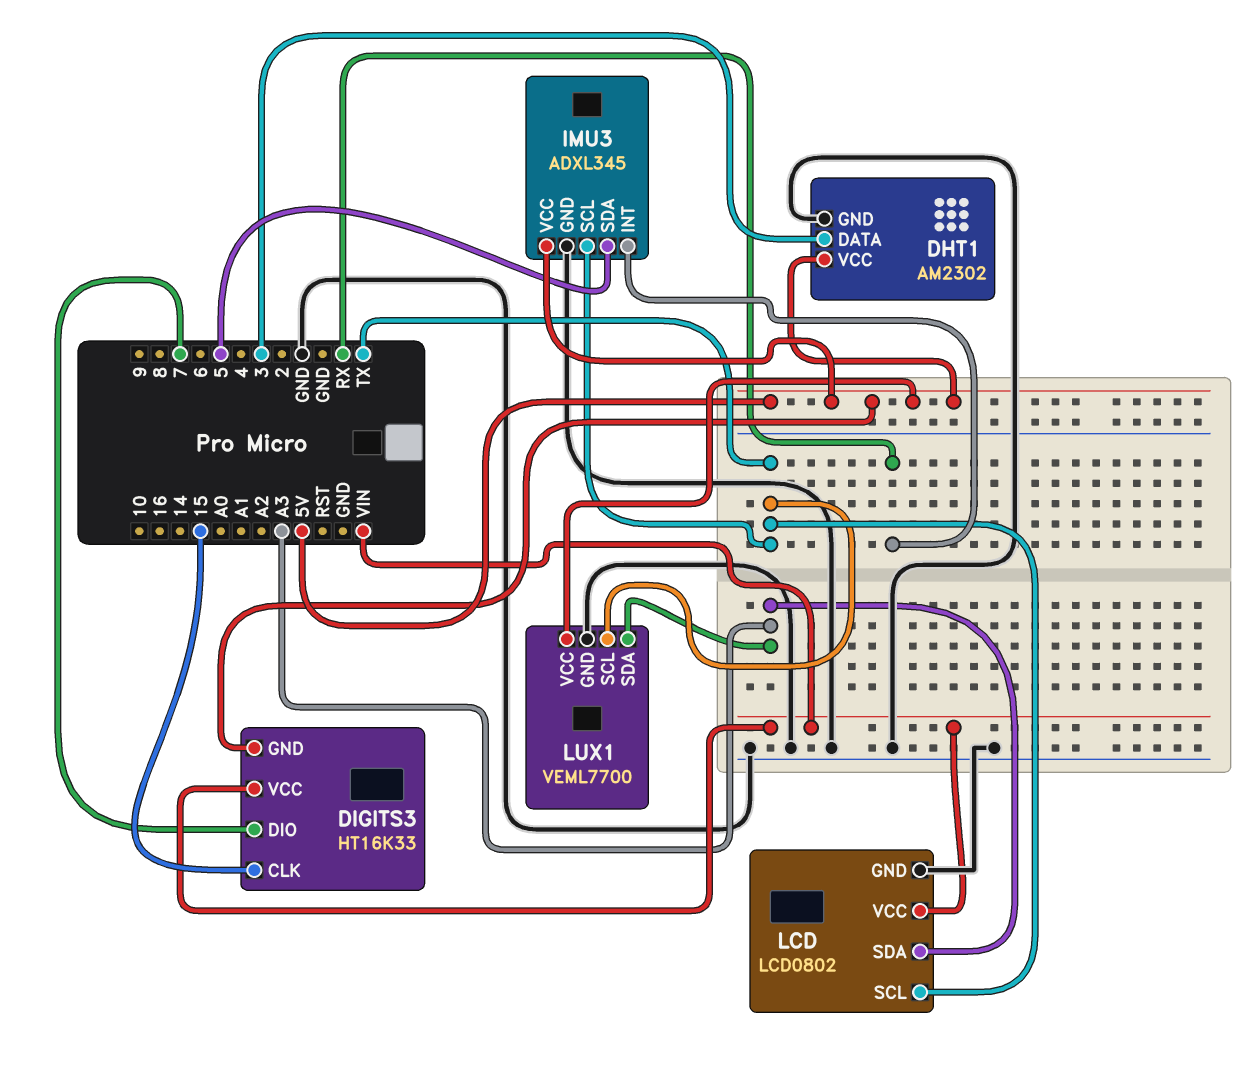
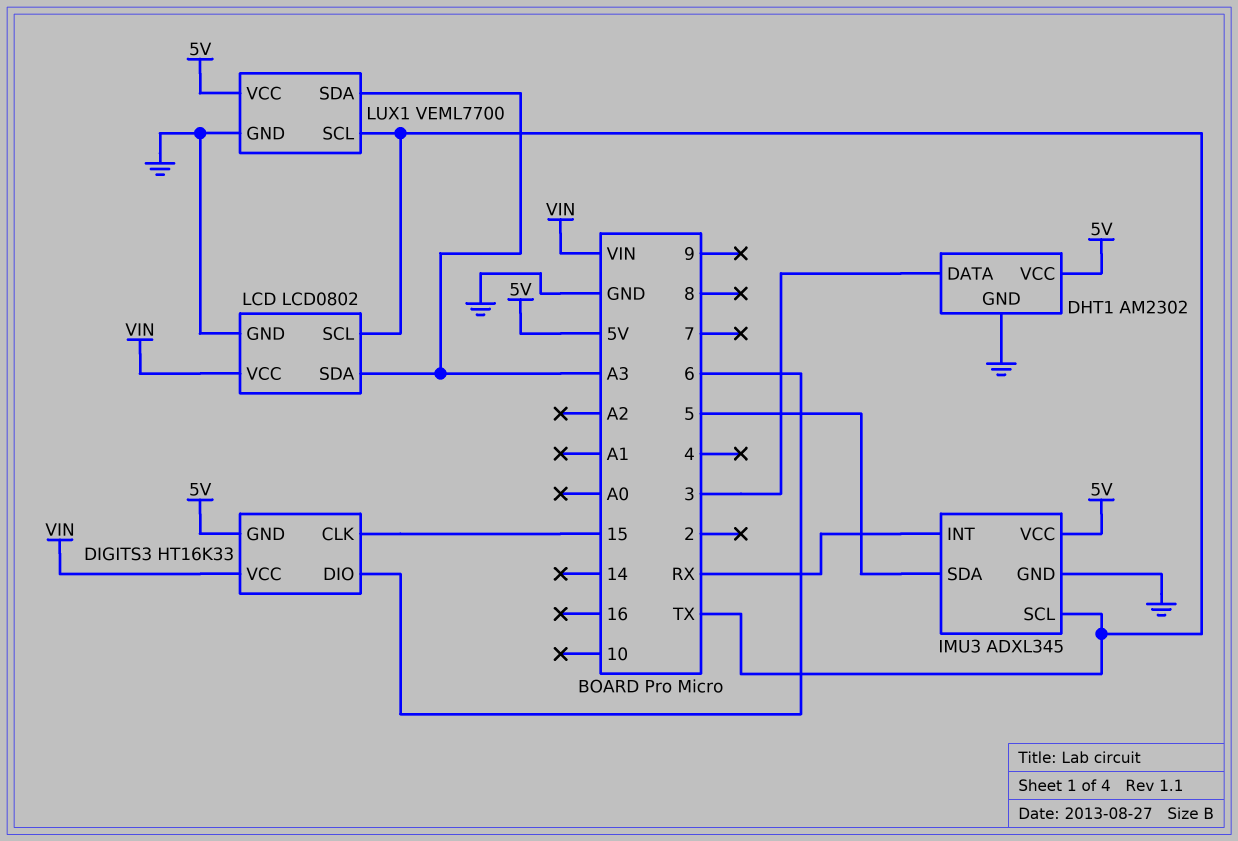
DIGITS3 pin DIO: 7 -> 6

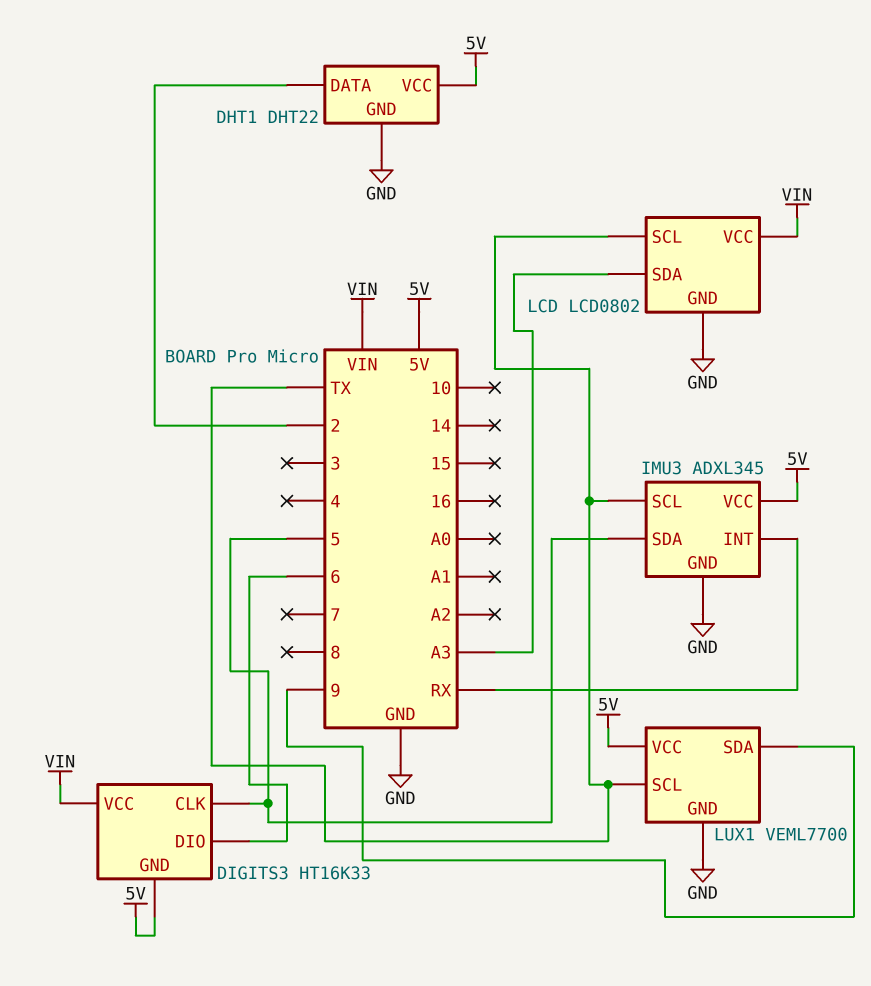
DHT1: AM2302 -> DHT22
DHT1 pin DATA: 3 -> 2
DIGITS3 pin CLK: 15 -> 5
LUX1 pin SDA: A3 -> 9

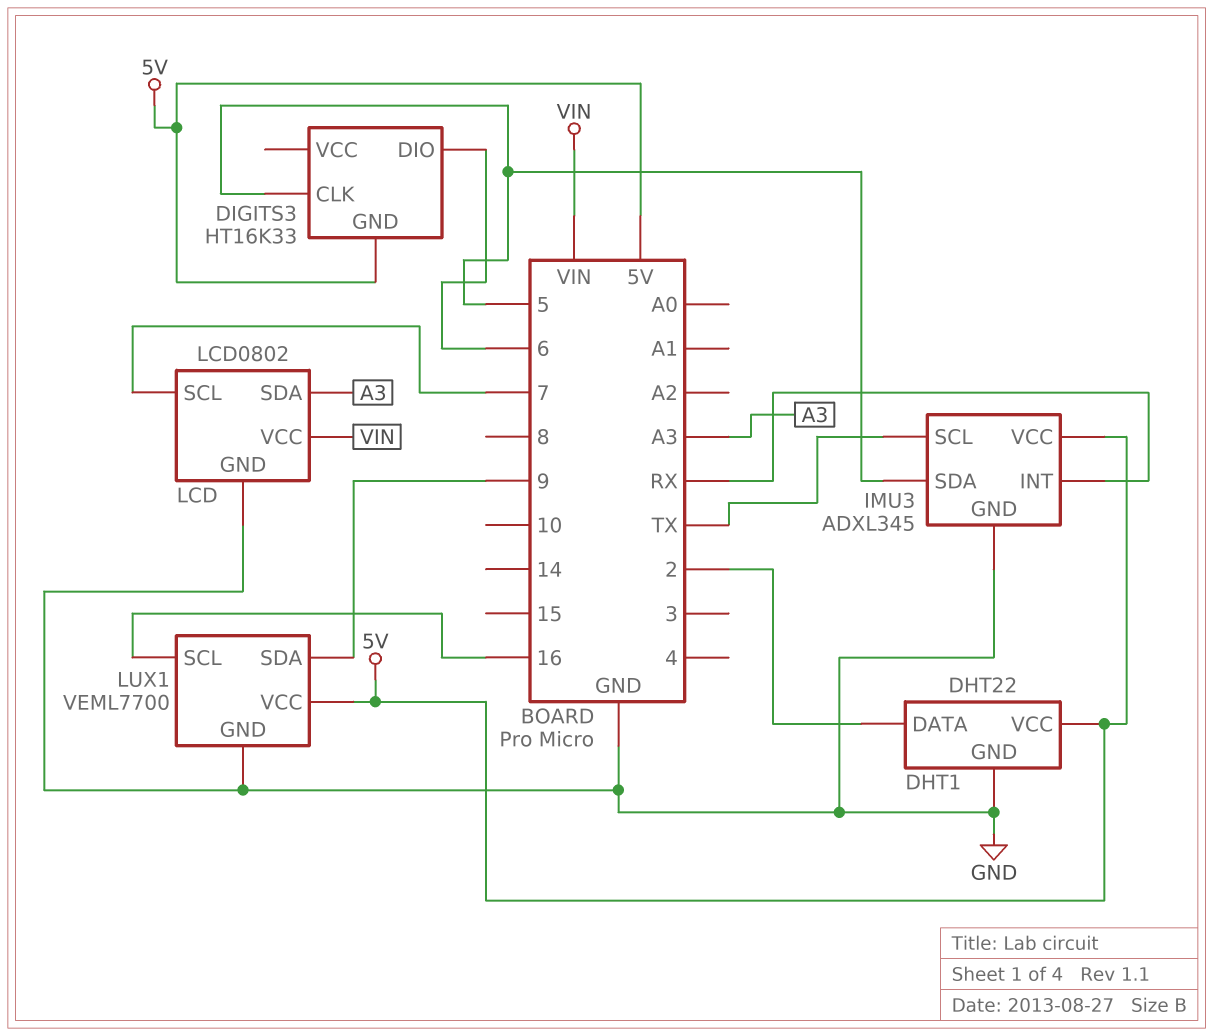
DIGITS3 pin VCC: VIN -> none
LCD pin SCL: TX -> 7
LUX1 pin SCL: TX -> 16

